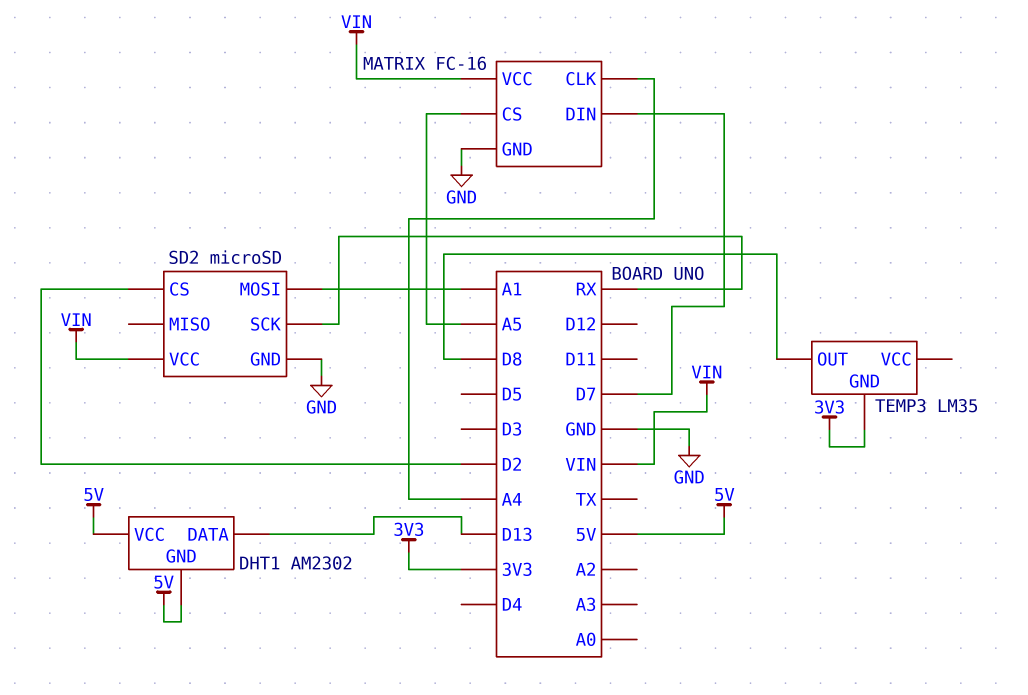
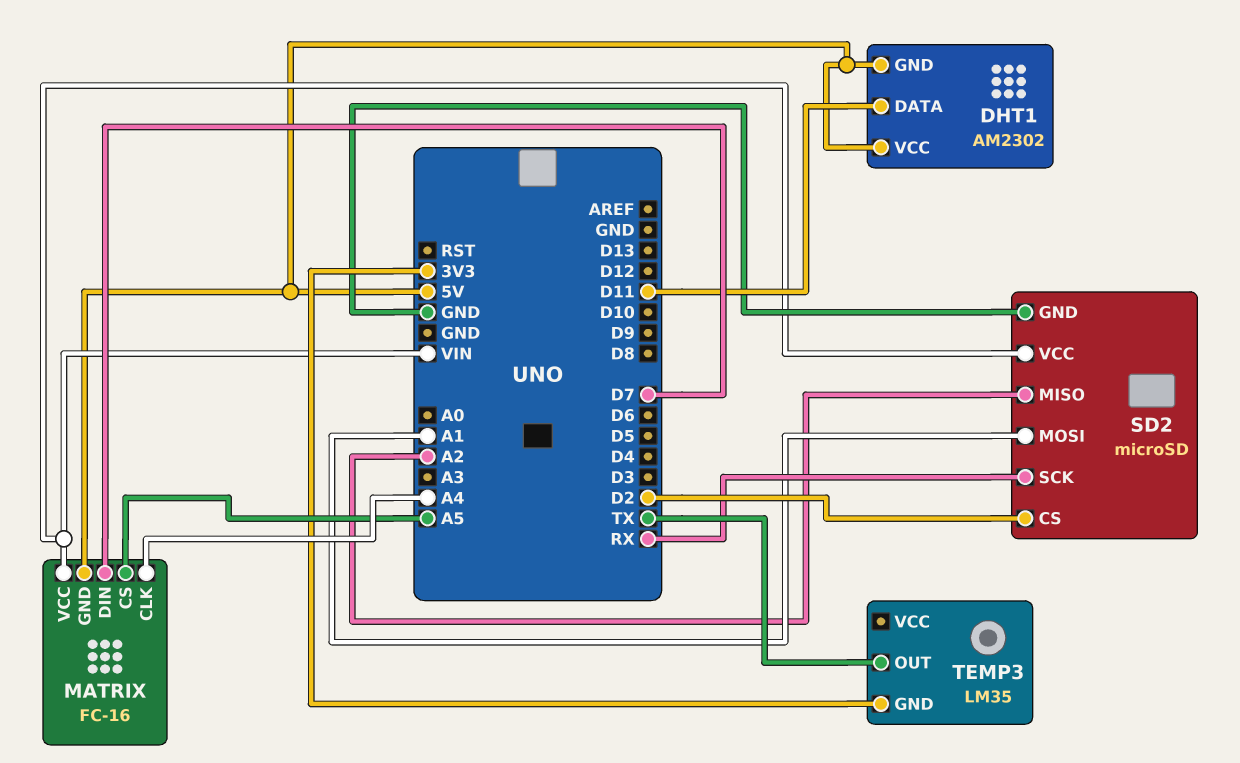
DHT1 pin DATA: D13 -> D11
MATRIX pin GND: GND -> 5V
SD2 pin MISO: none -> A2
TEMP3 pin OUT: D8 -> TX

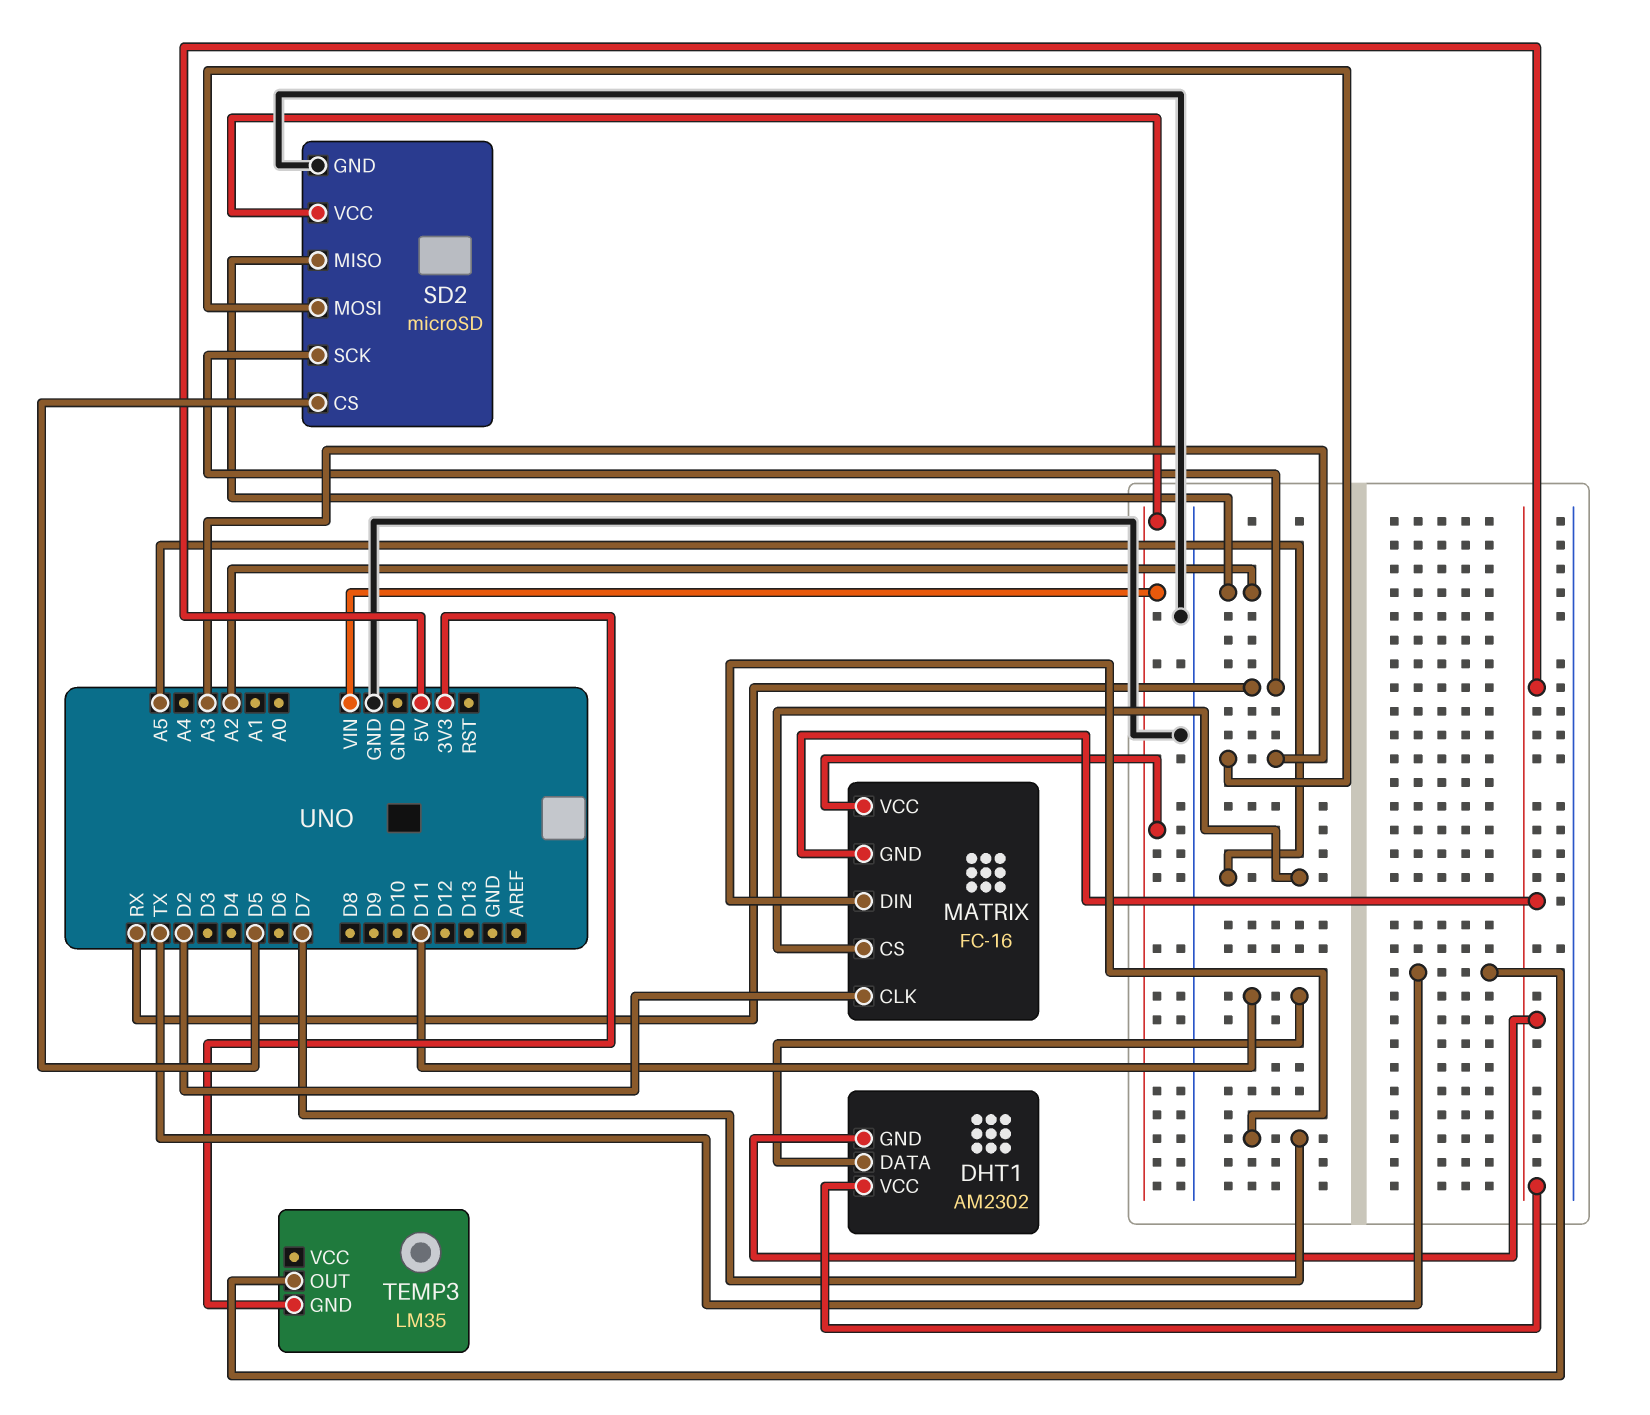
MATRIX pin CLK: A4 -> D2
SD2 pin CS: D2 -> D5
SD2 pin MOSI: A1 -> A3

